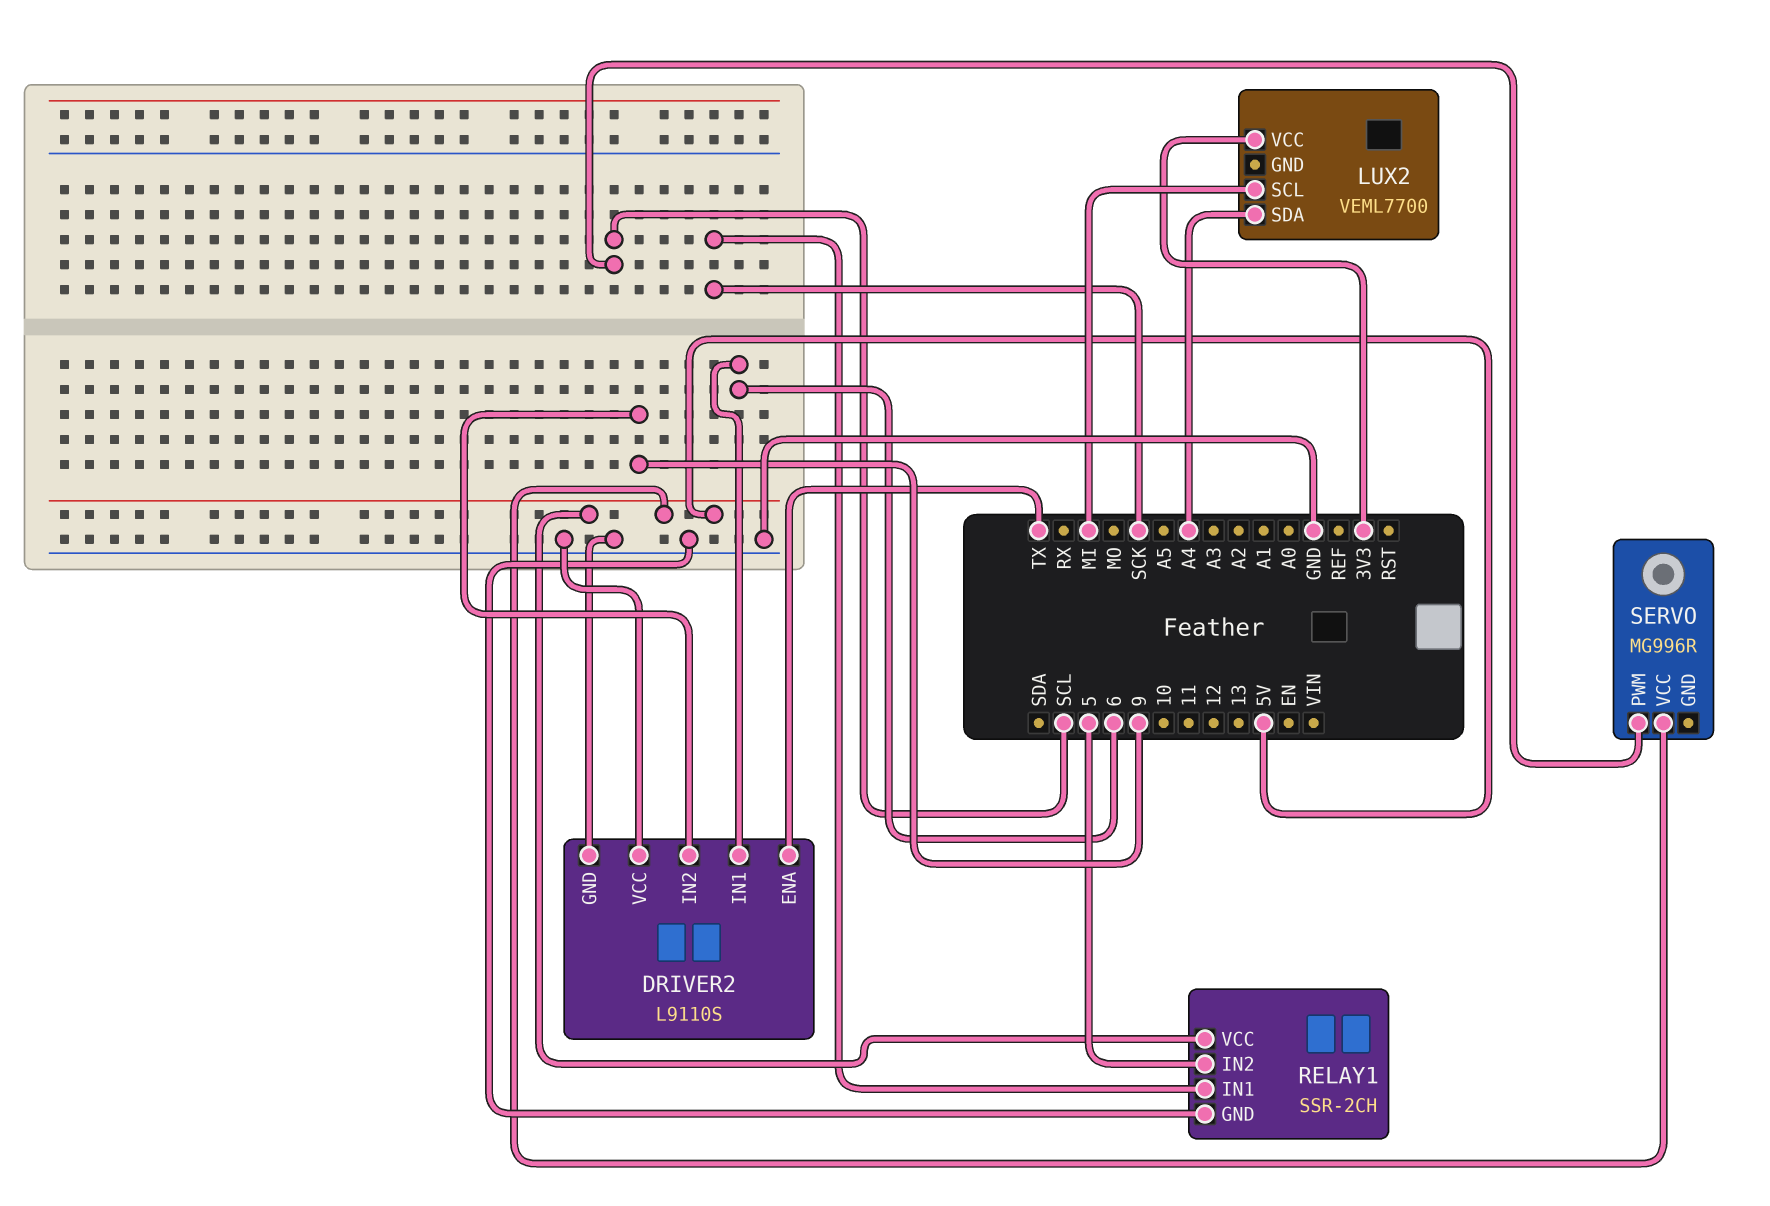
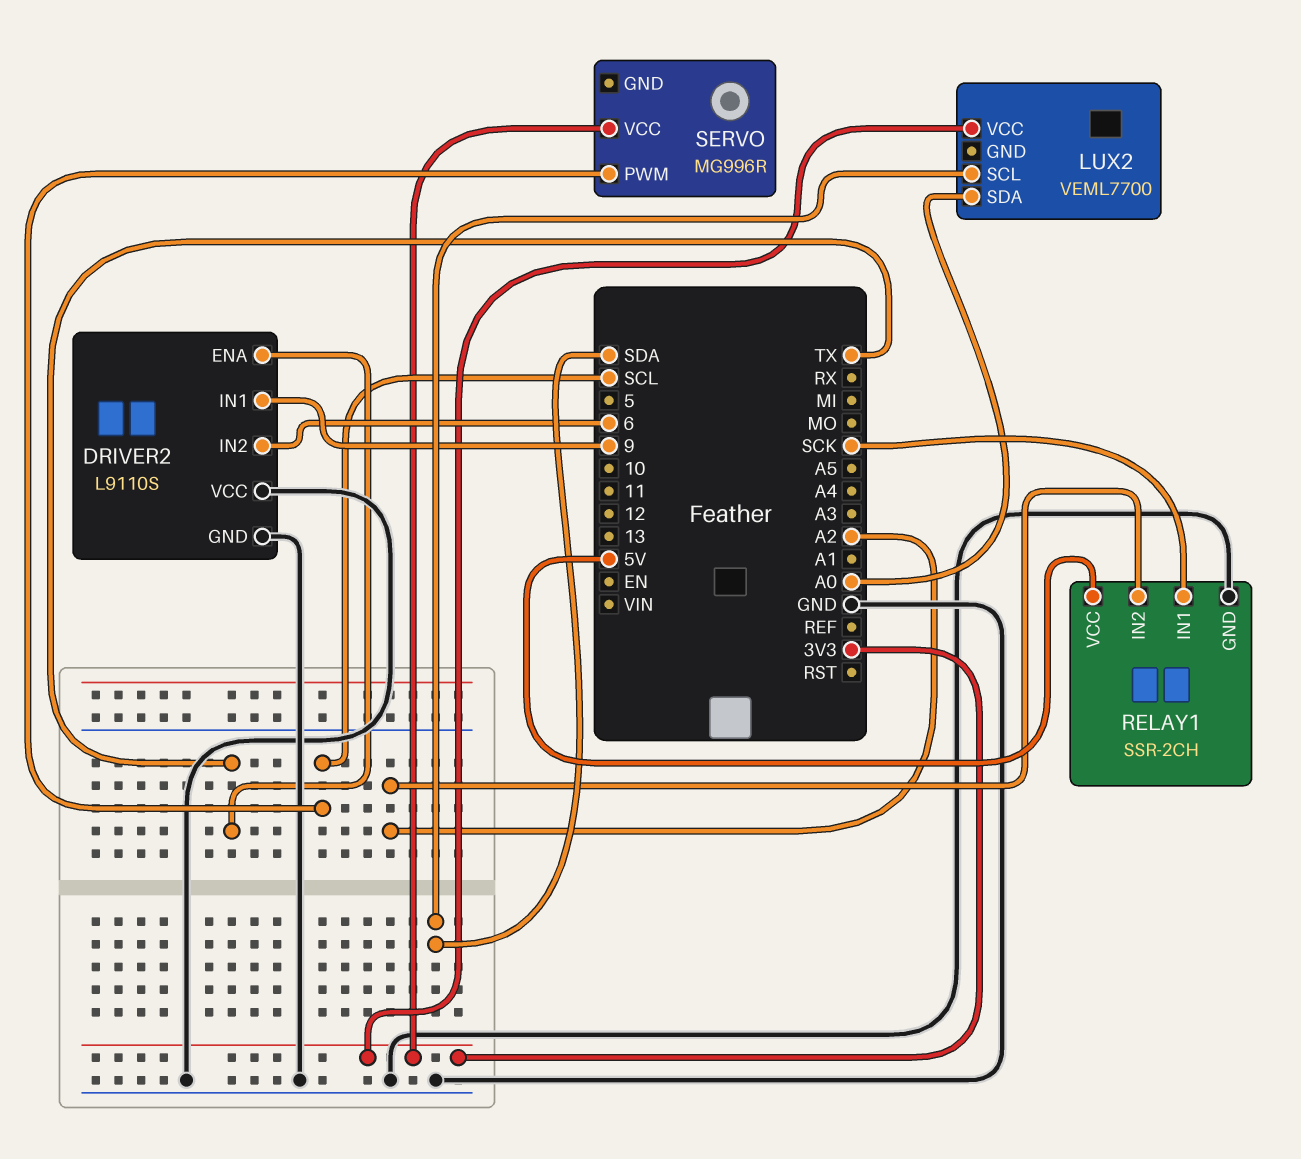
DRIVER2 pin IN1: 6 -> 9
DRIVER2 pin IN2: 9 -> 6
LUX2 pin SCL: MI -> SDA
LUX2 pin SDA: A4 -> A0
RELAY1 pin IN2: 5 -> A2
SERVO pin VCC: 5V -> 3V3

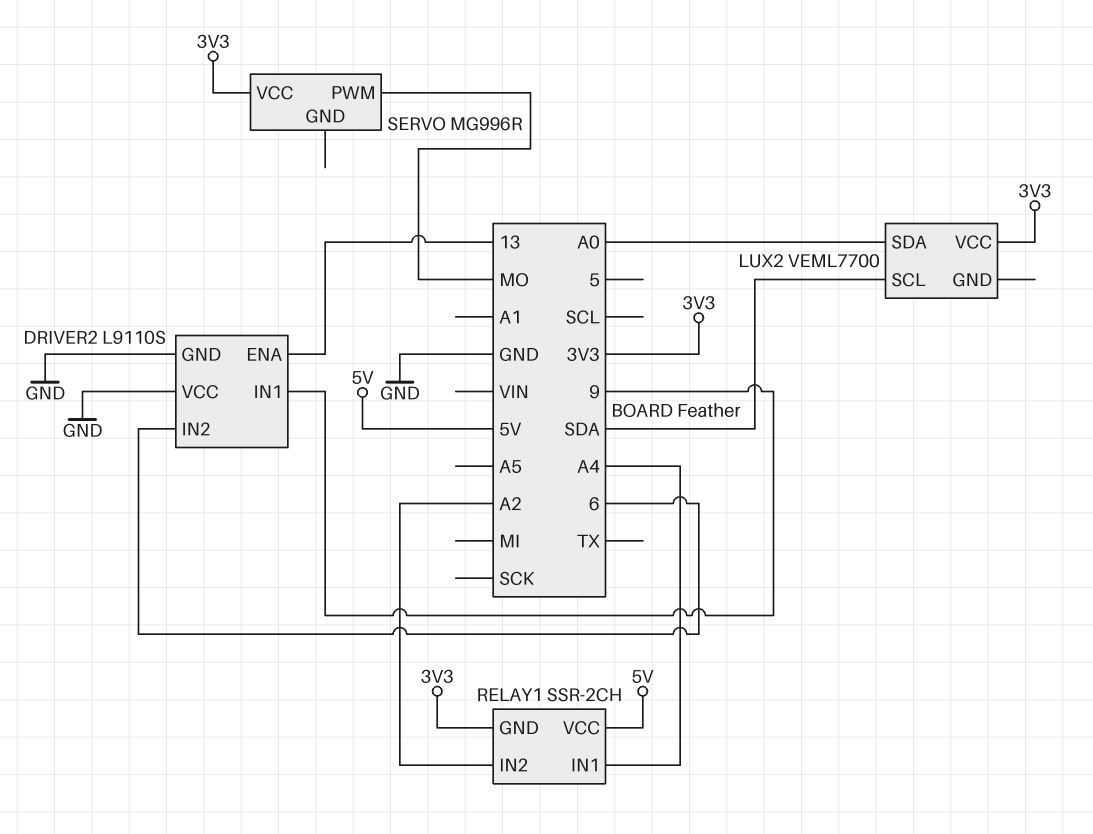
DRIVER2 pin ENA: TX -> 13
RELAY1 pin GND: GND -> 3V3
RELAY1 pin IN1: SCK -> A4
SERVO pin PWM: SCL -> MO

